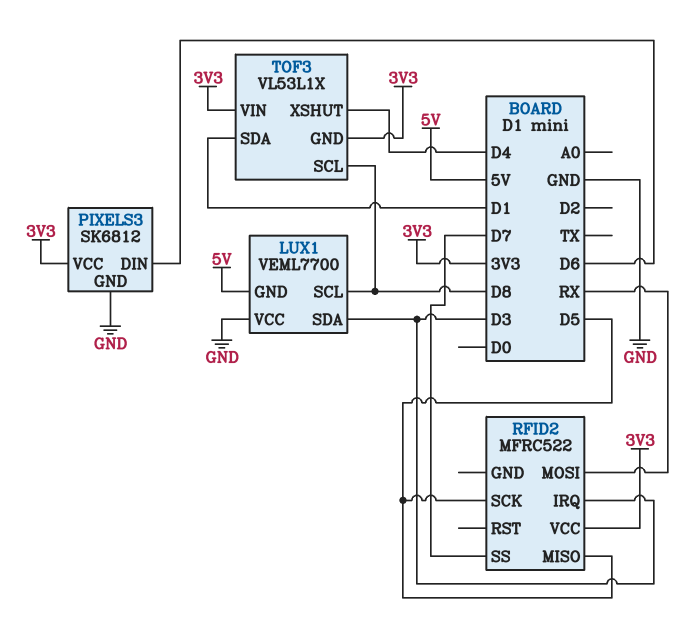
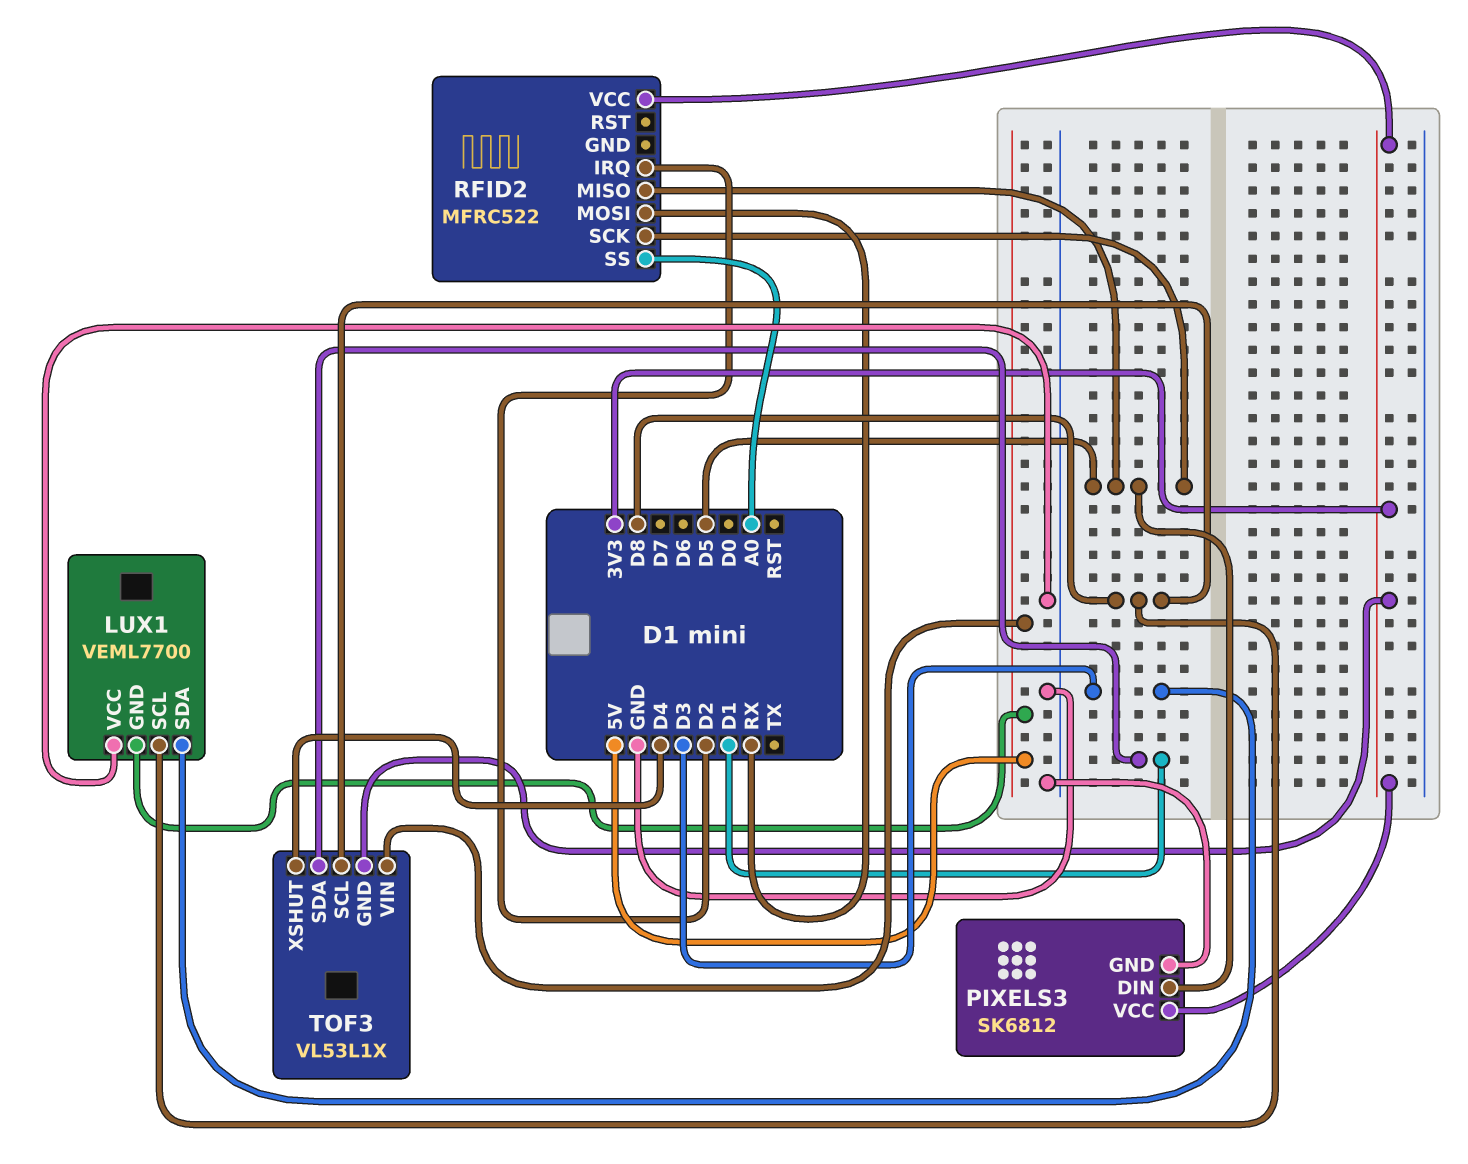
PIXELS3 pin DIN: D6 -> D5
RFID2 pin IRQ: D3 -> D2
RFID2 pin SS: D7 -> A0
TOF3 pin VIN: 3V3 -> 5V

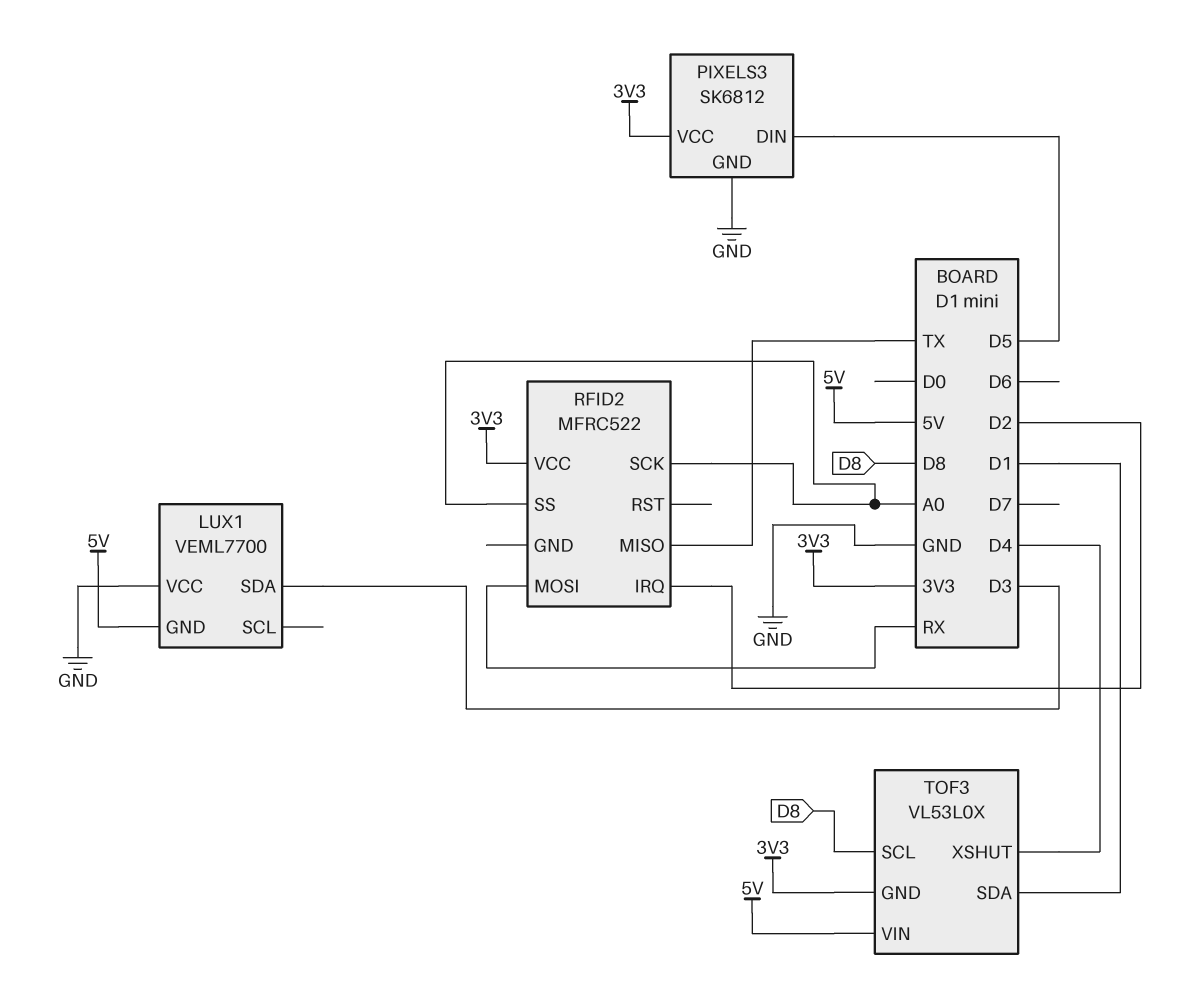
LUX1 pin SCL: D8 -> none
RFID2 pin MISO: D5 -> TX
RFID2 pin SCK: D5 -> A0
TOF3: VL53L1X -> VL53L0X

